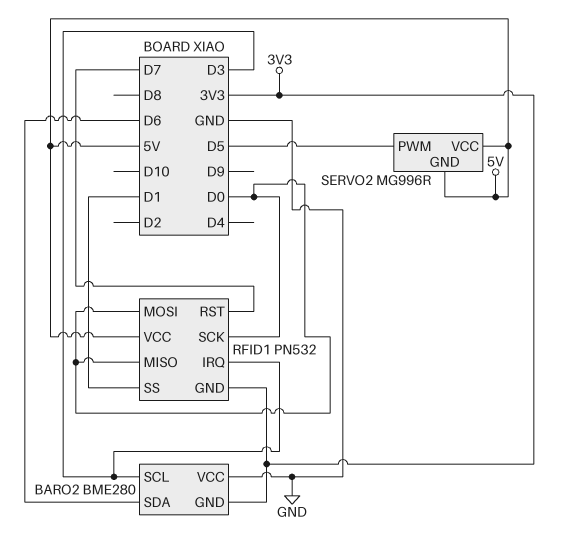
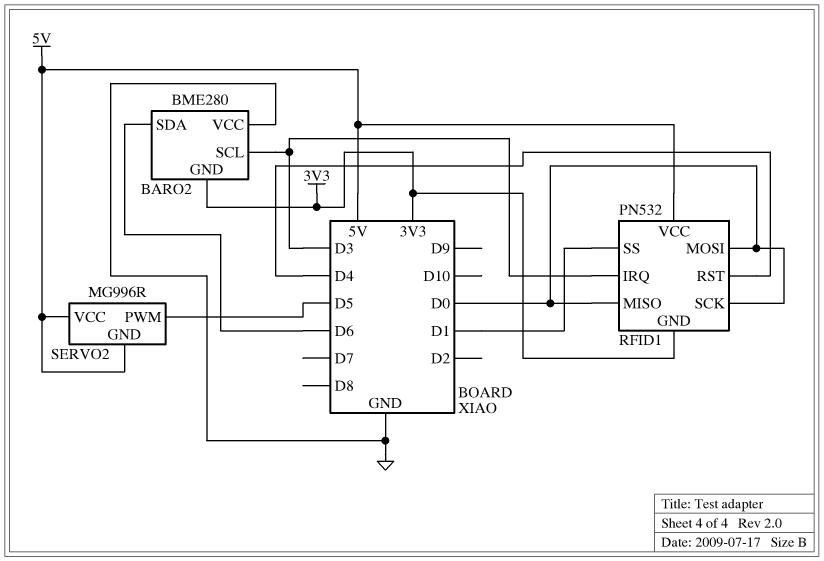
RFID1 pin RST: D7 -> D4

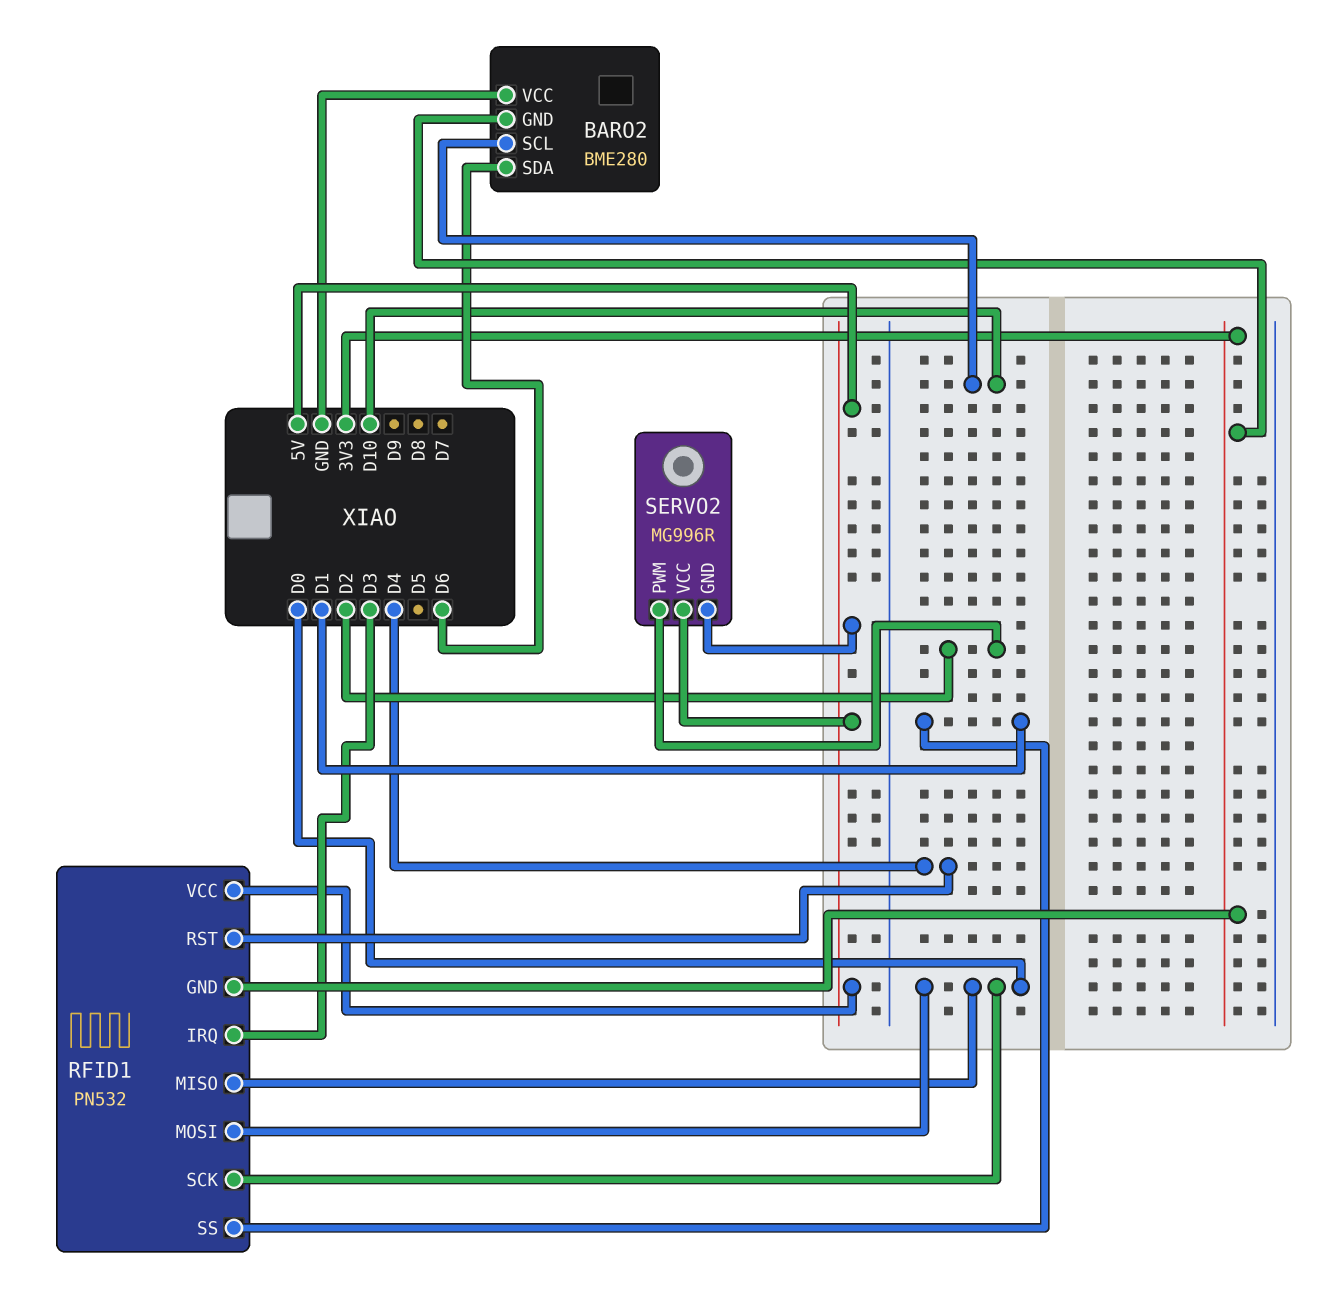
BARO2 pin SCL: D3 -> D10
SERVO2 pin PWM: D5 -> D2

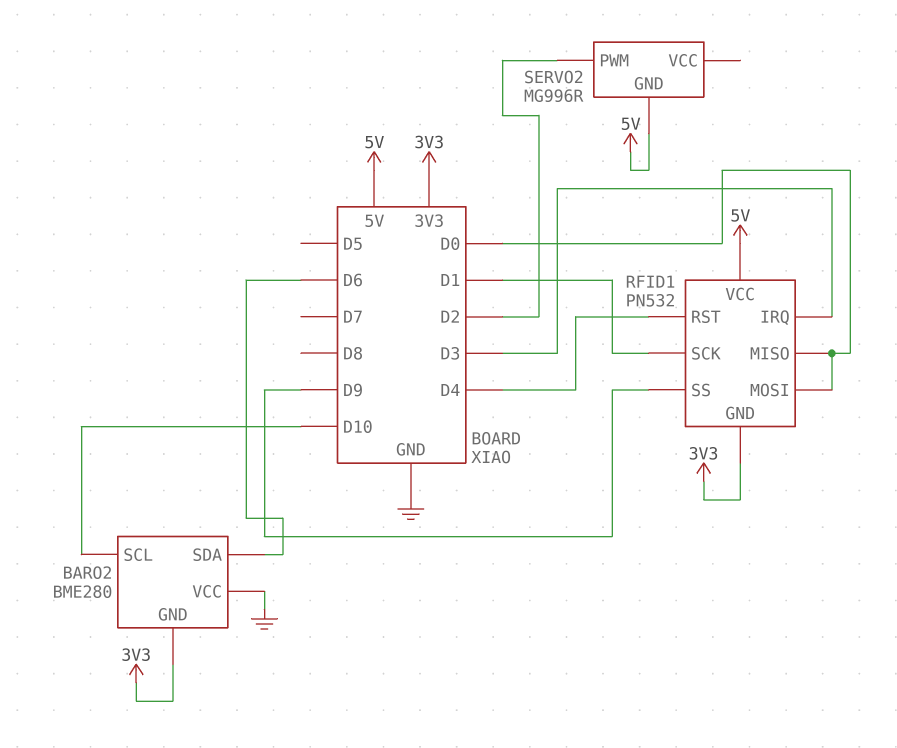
RFID1 pin SCK: D0 -> D1
RFID1 pin SS: D1 -> D9
SERVO2 pin VCC: 5V -> none

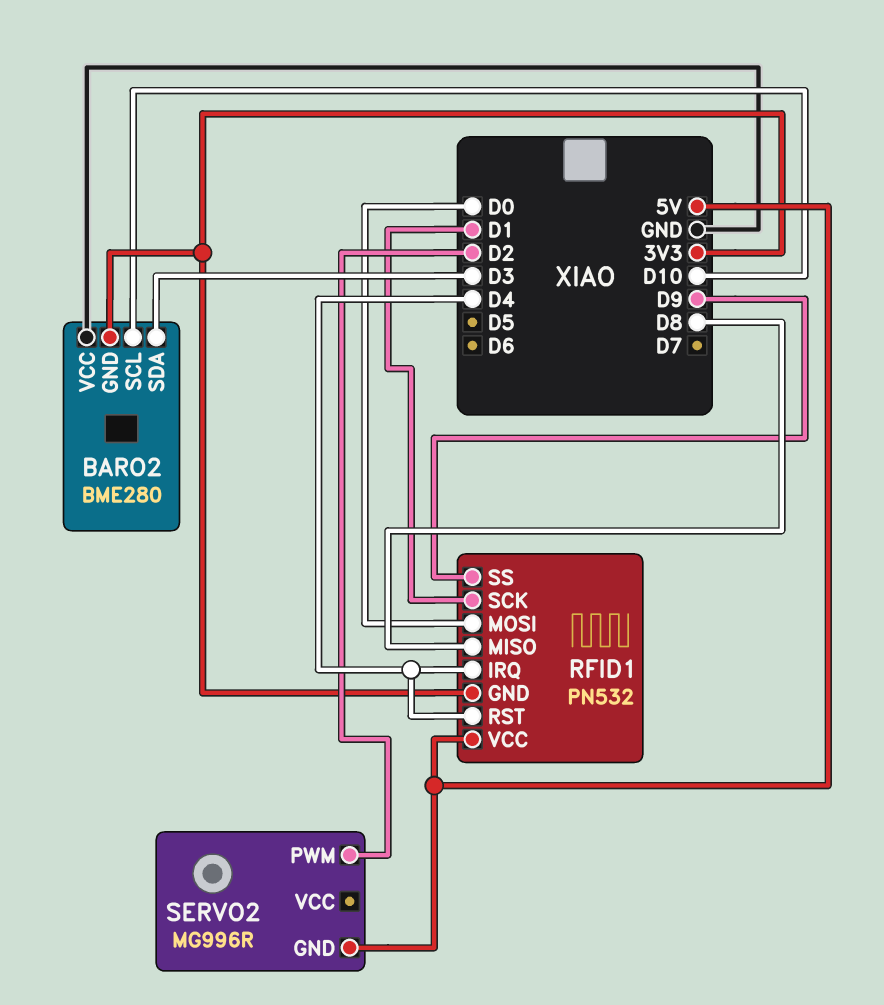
BARO2 pin SDA: D6 -> D3
RFID1 pin IRQ: D3 -> D4
RFID1 pin MISO: D0 -> D8

